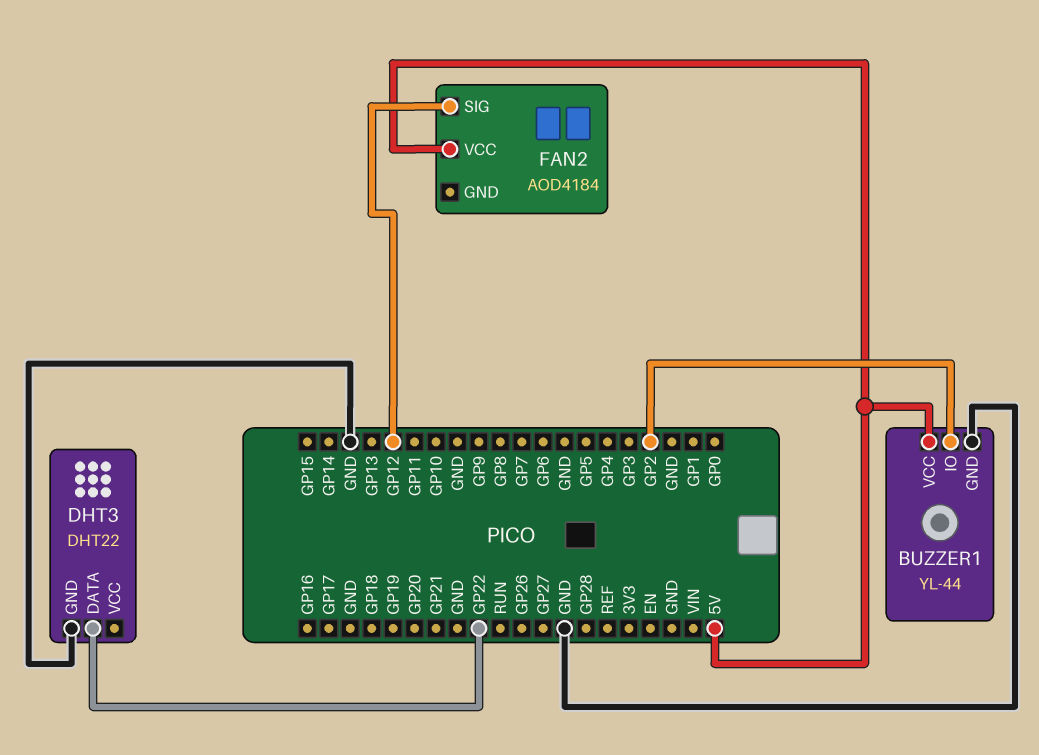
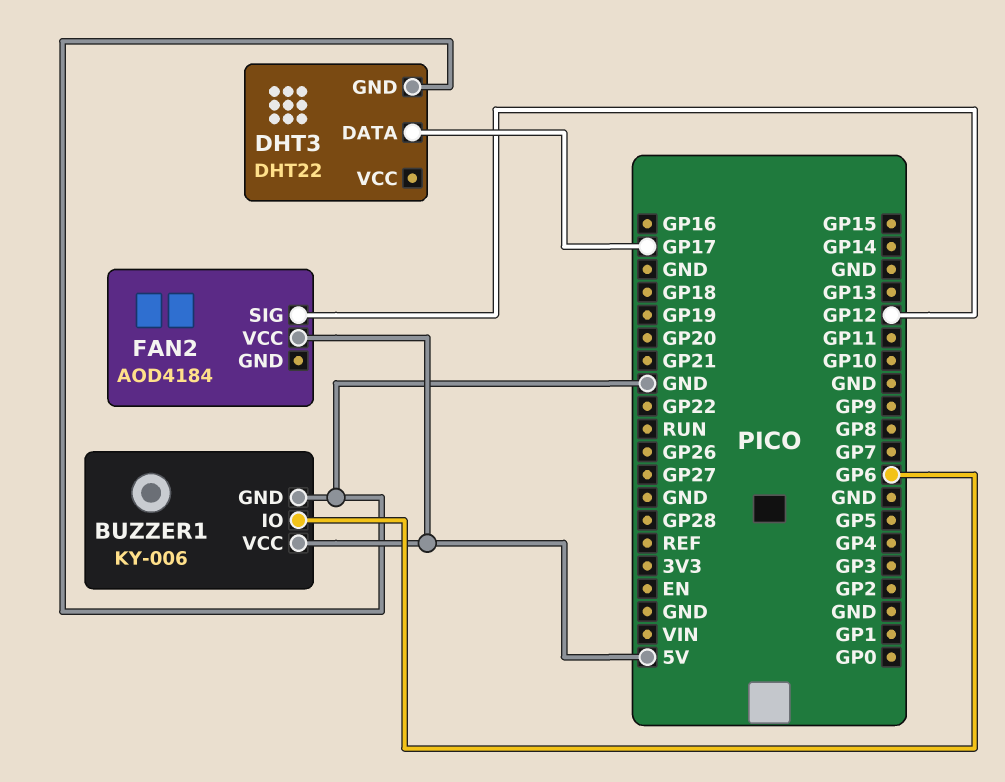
BUZZER1: YL-44 -> KY-006
BUZZER1 pin IO: GP2 -> GP6
DHT3 pin DATA: GP22 -> GP17

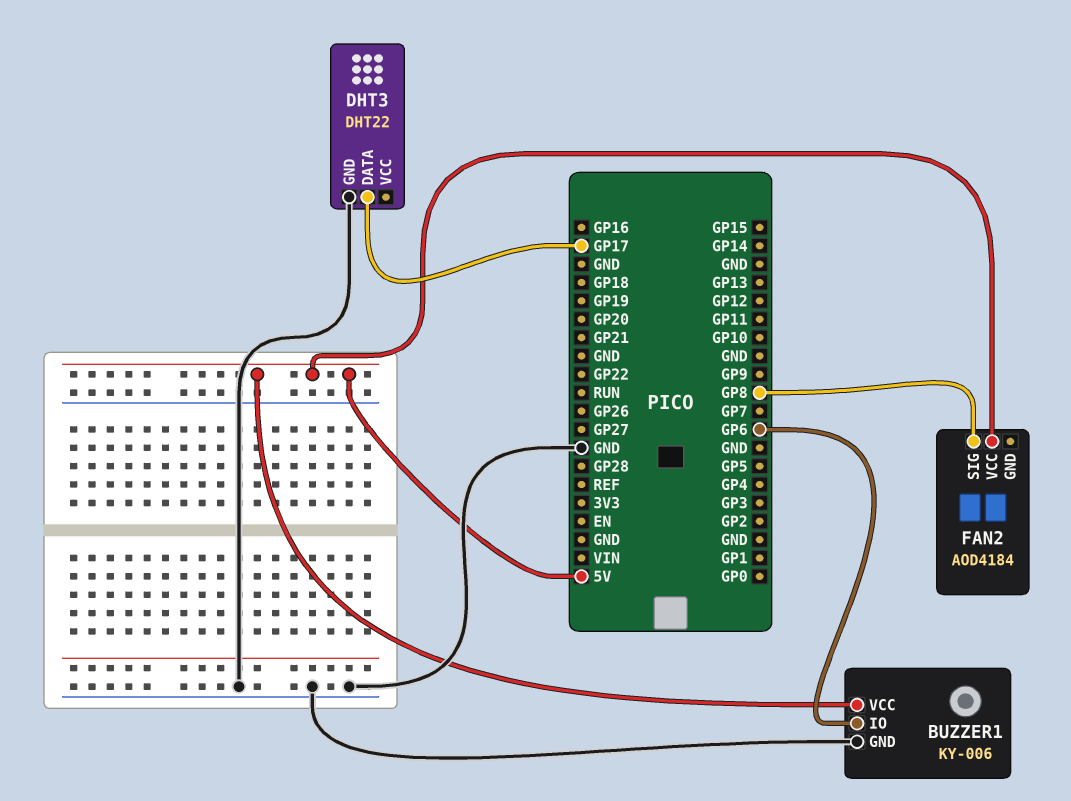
FAN2 pin SIG: GP12 -> GP8

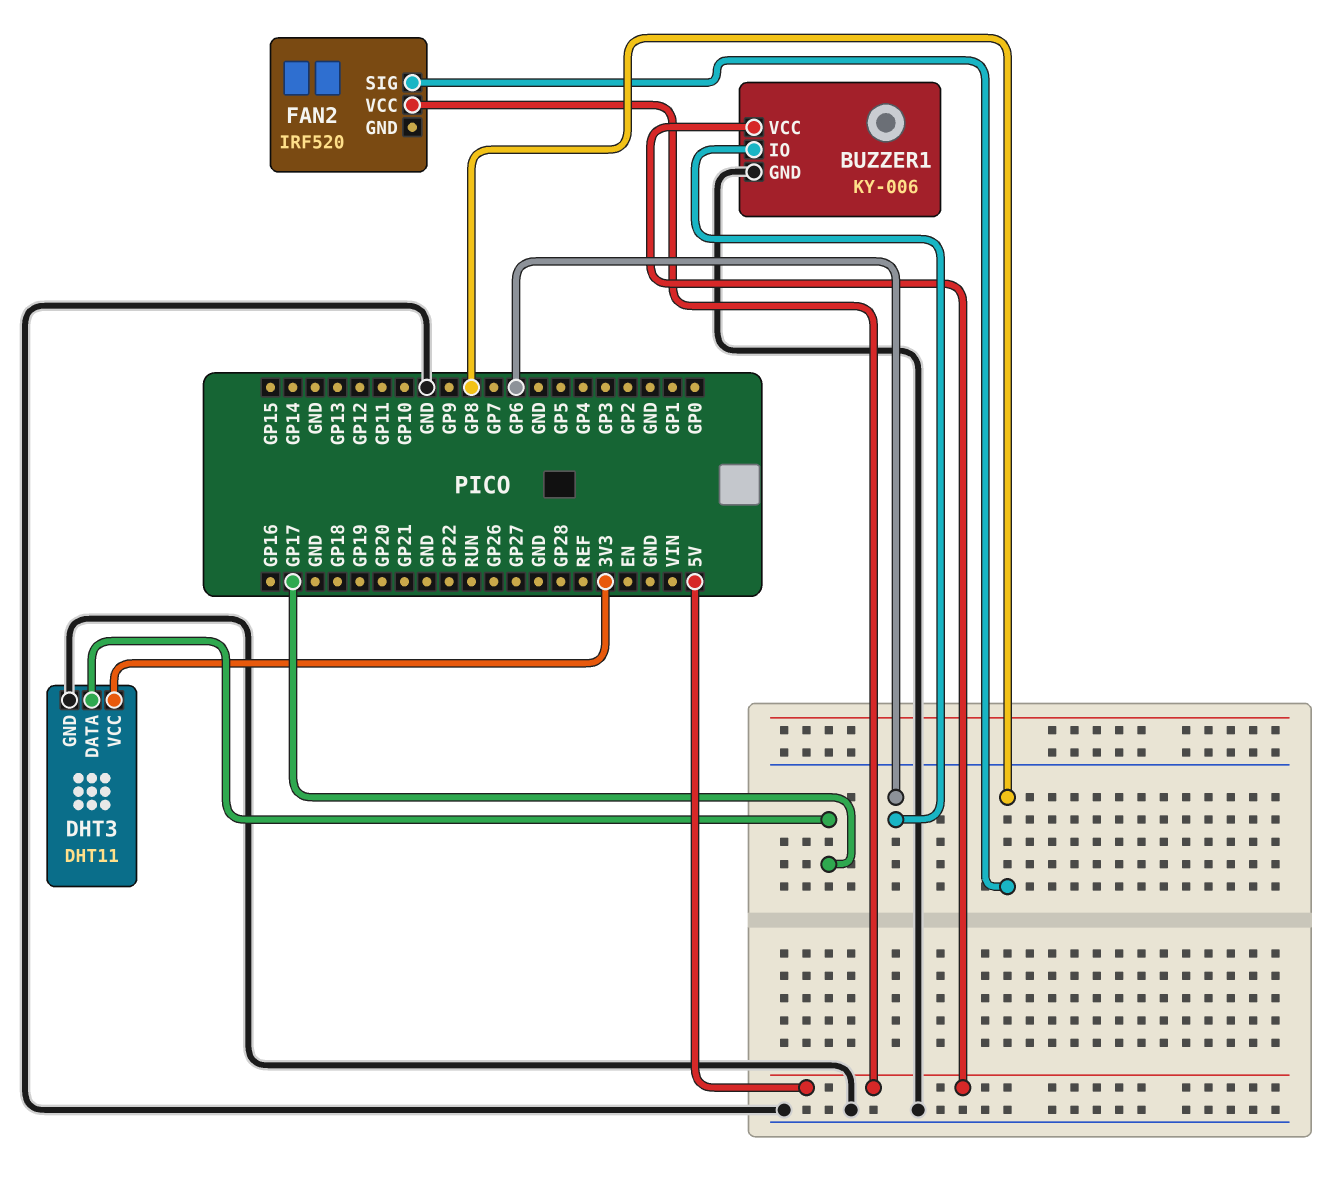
DHT3: DHT22 -> DHT11
DHT3 pin VCC: none -> 3V3
FAN2: AOD4184 -> IRF520

